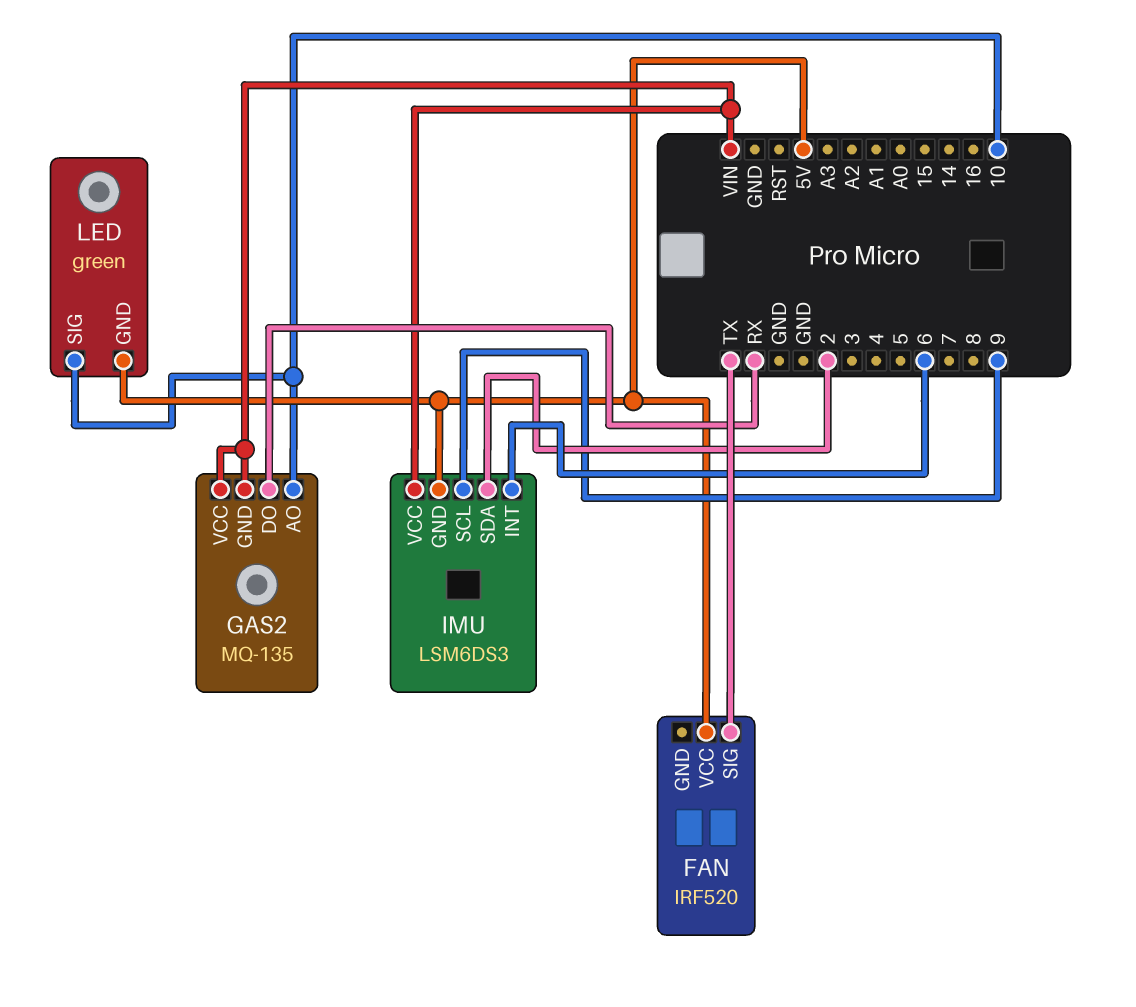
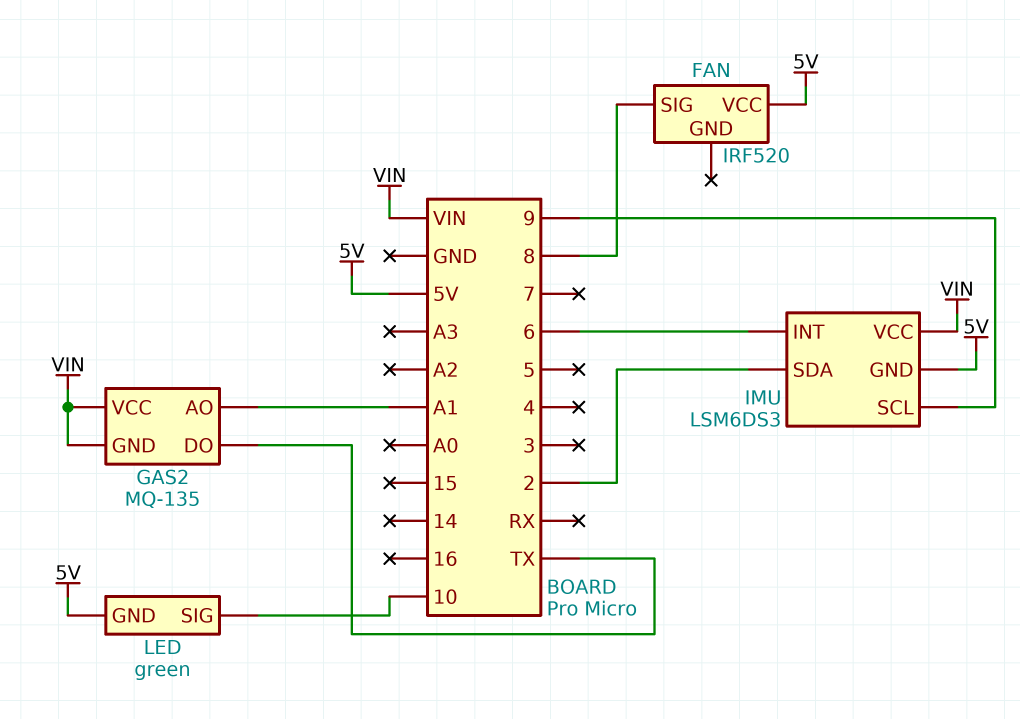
FAN pin SIG: TX -> 8
GAS2 pin AO: 10 -> A1
GAS2 pin DO: RX -> TX

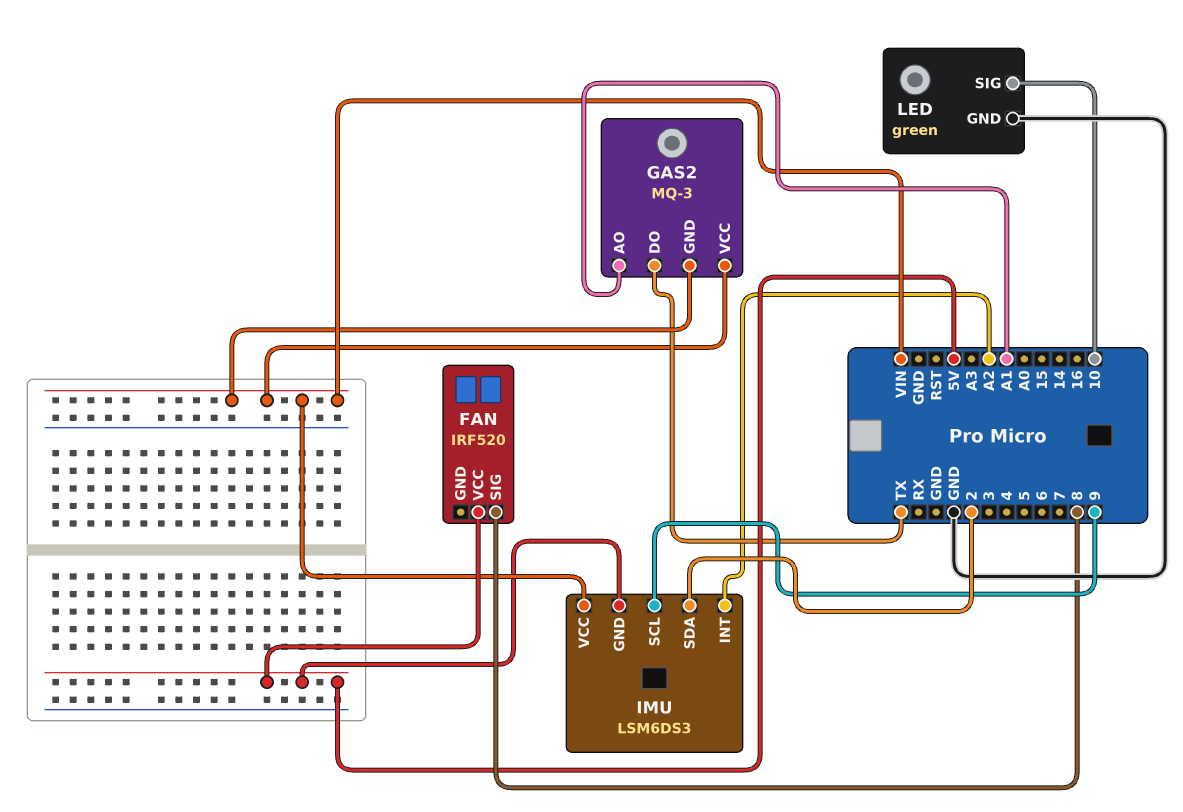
GAS2: MQ-135 -> MQ-3
IMU pin INT: 6 -> A2
LED pin GND: 5V -> GND

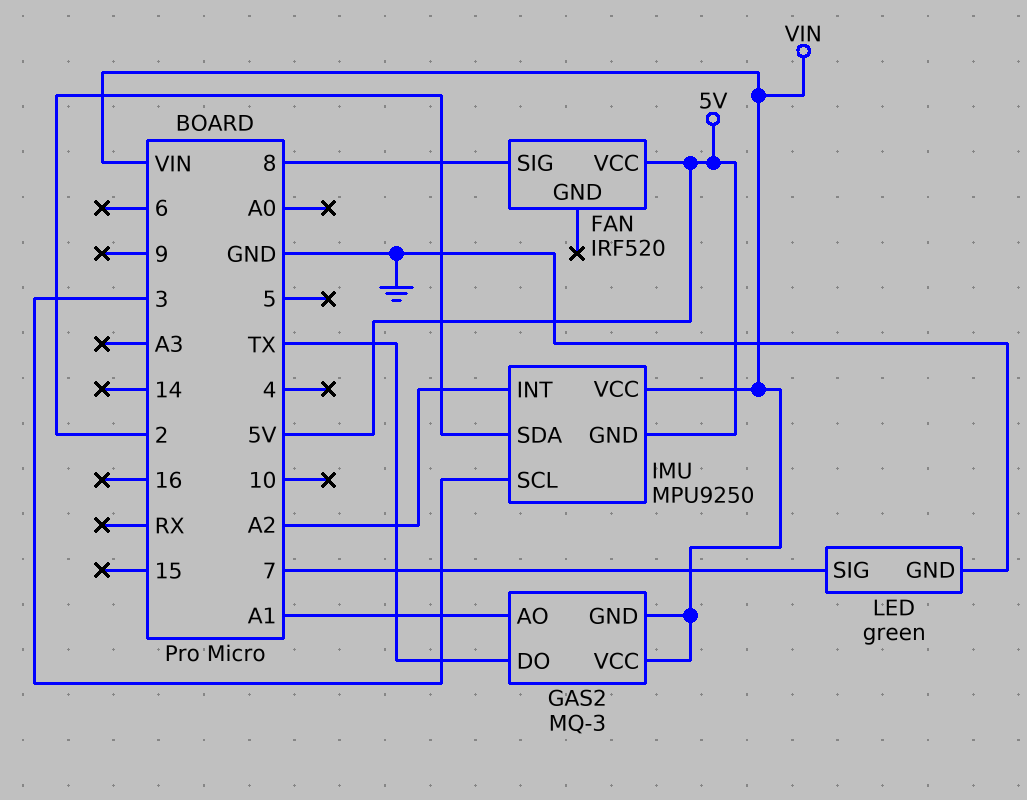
IMU: LSM6DS3 -> MPU9250
IMU pin SCL: 9 -> 3
LED pin SIG: 10 -> 7

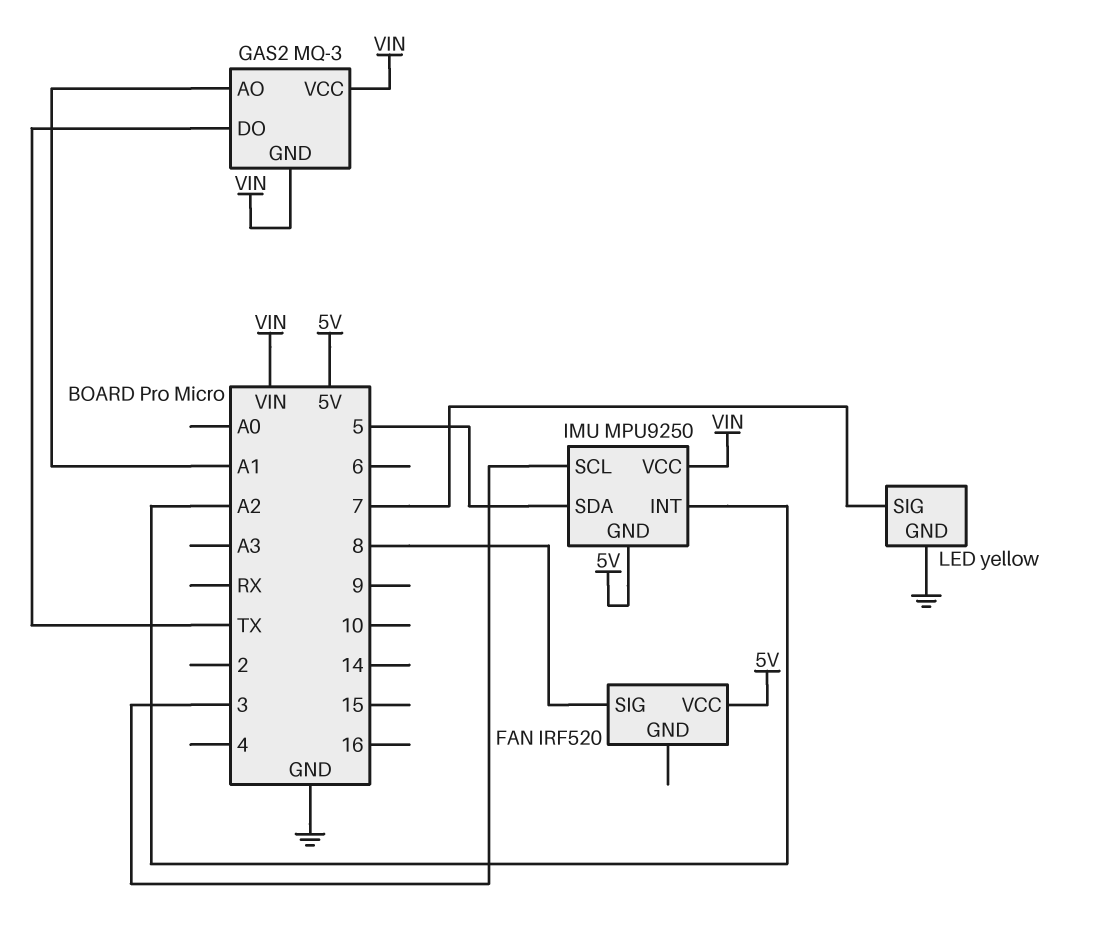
IMU pin SDA: 2 -> 5
LED: green -> yellow

